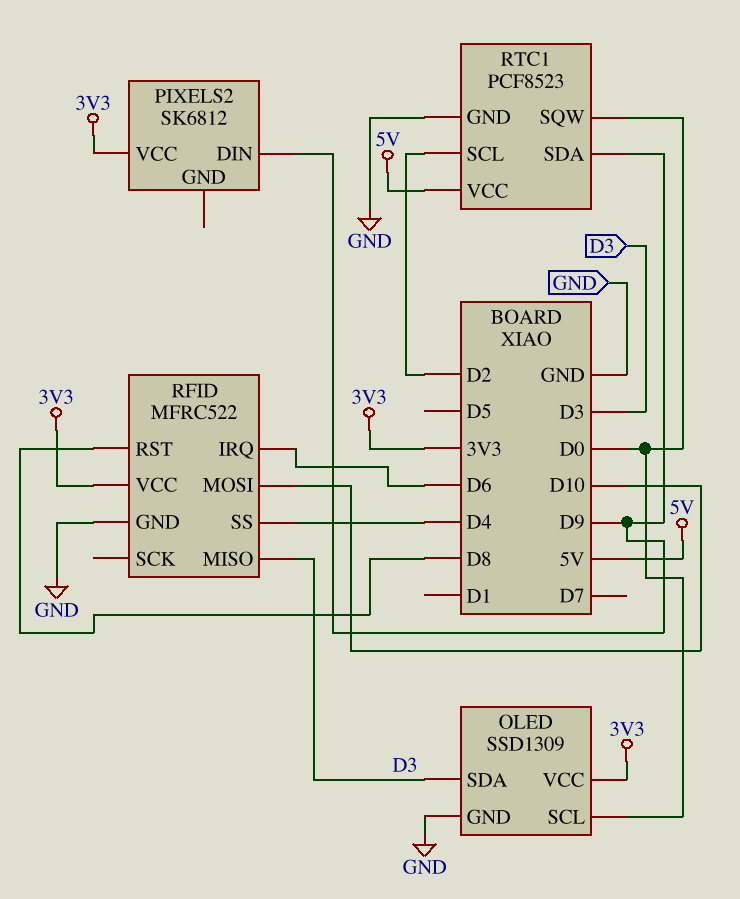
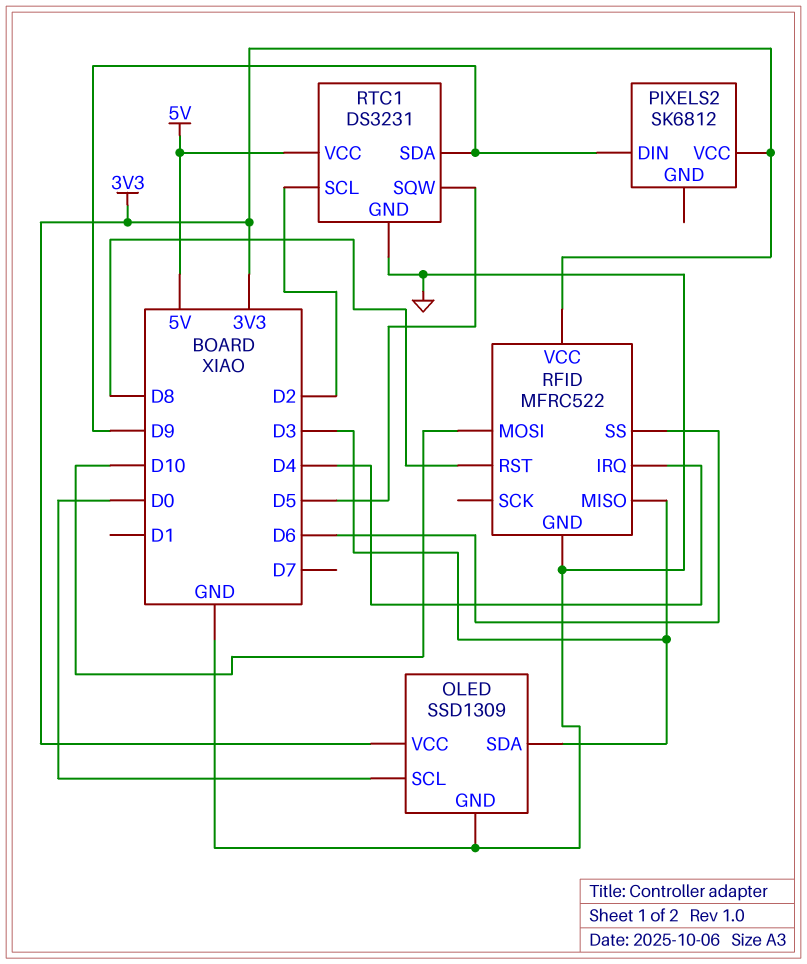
RFID pin IRQ: D6 -> D4
RFID pin SS: D4 -> D6
RTC1: PCF8523 -> DS3231
RTC1 pin SQW: D0 -> D5

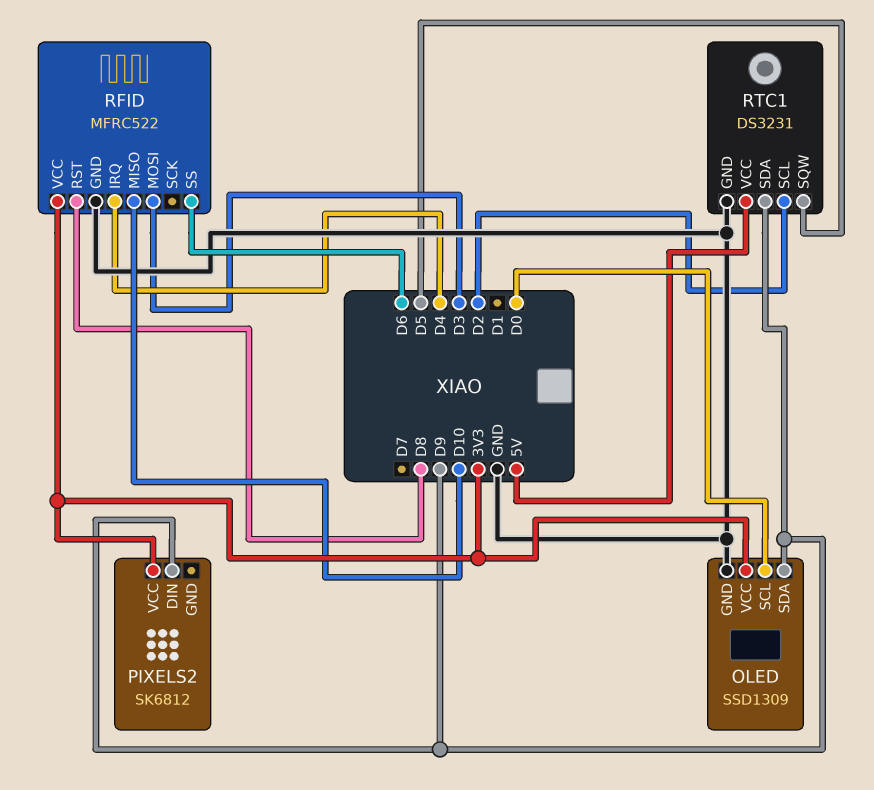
OLED pin SDA: D3 -> D9
RFID pin MISO: D3 -> D10
RFID pin MOSI: D10 -> D3

